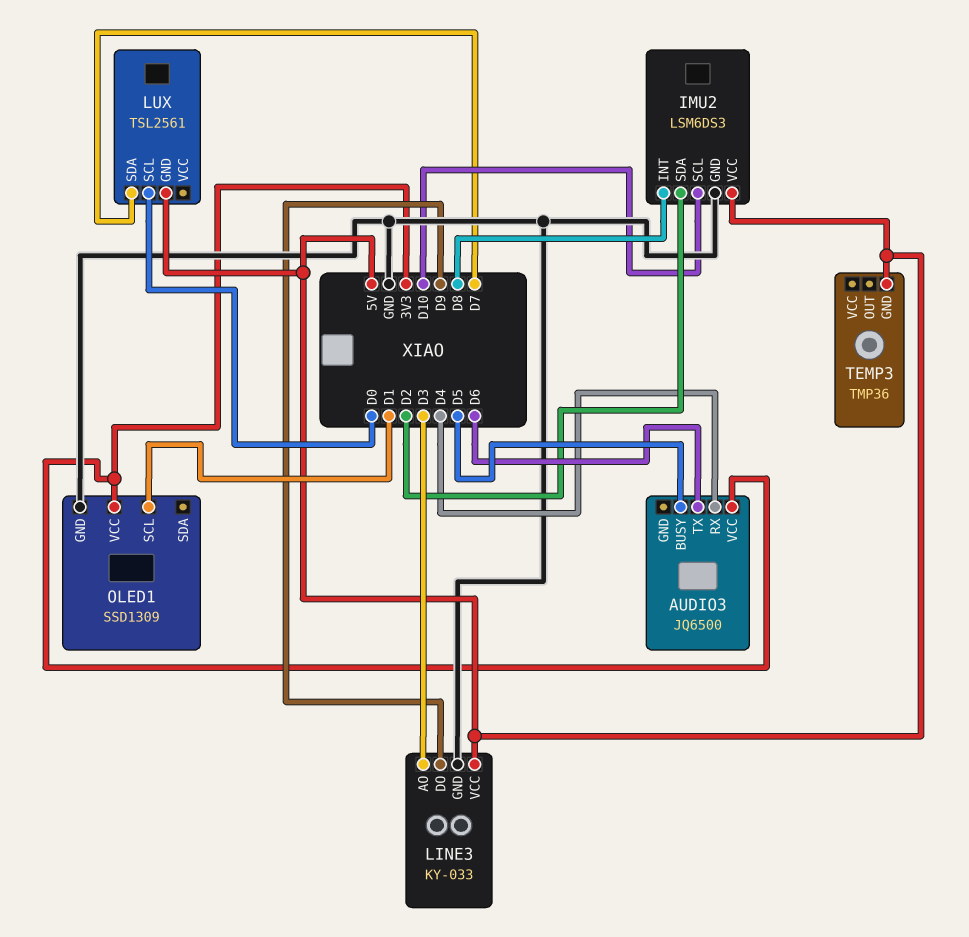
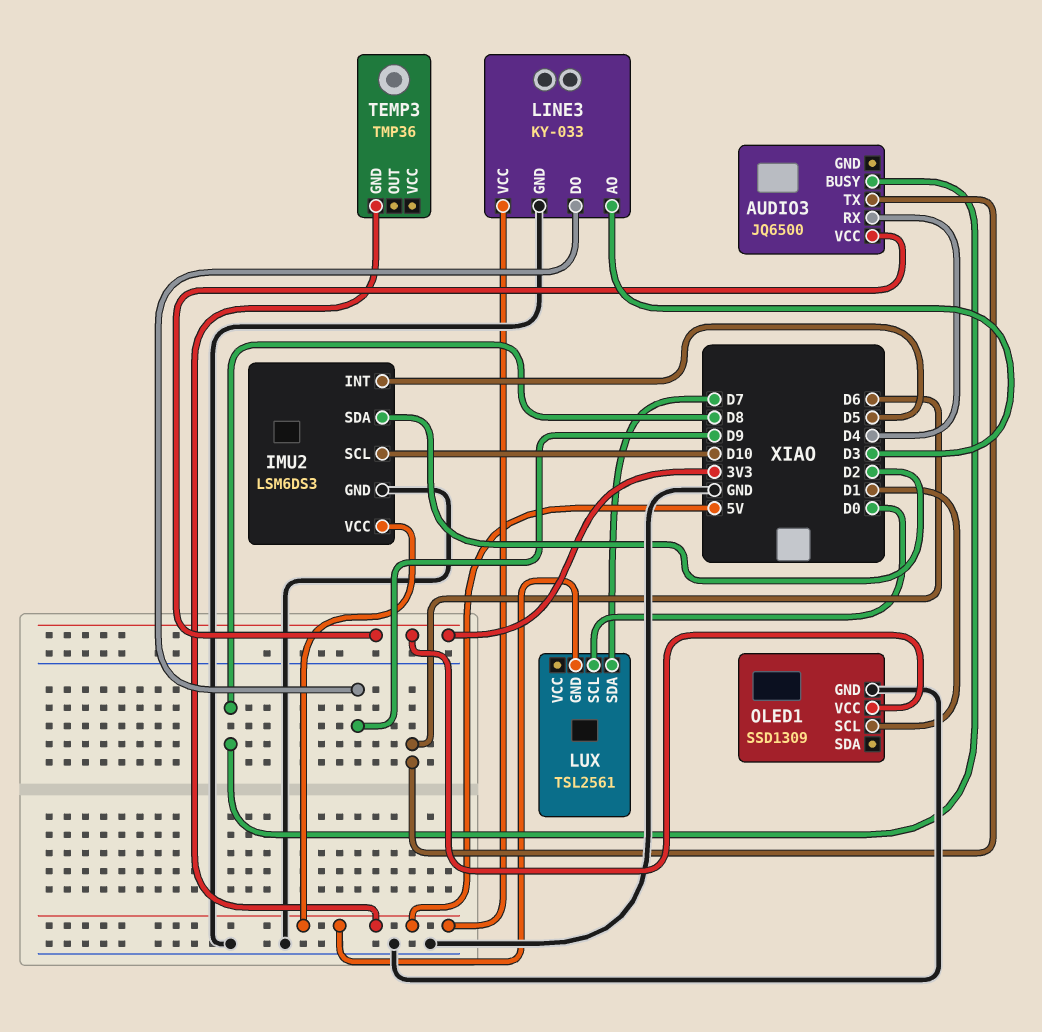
AUDIO3 pin BUSY: D5 -> D8
IMU2 pin INT: D8 -> D5

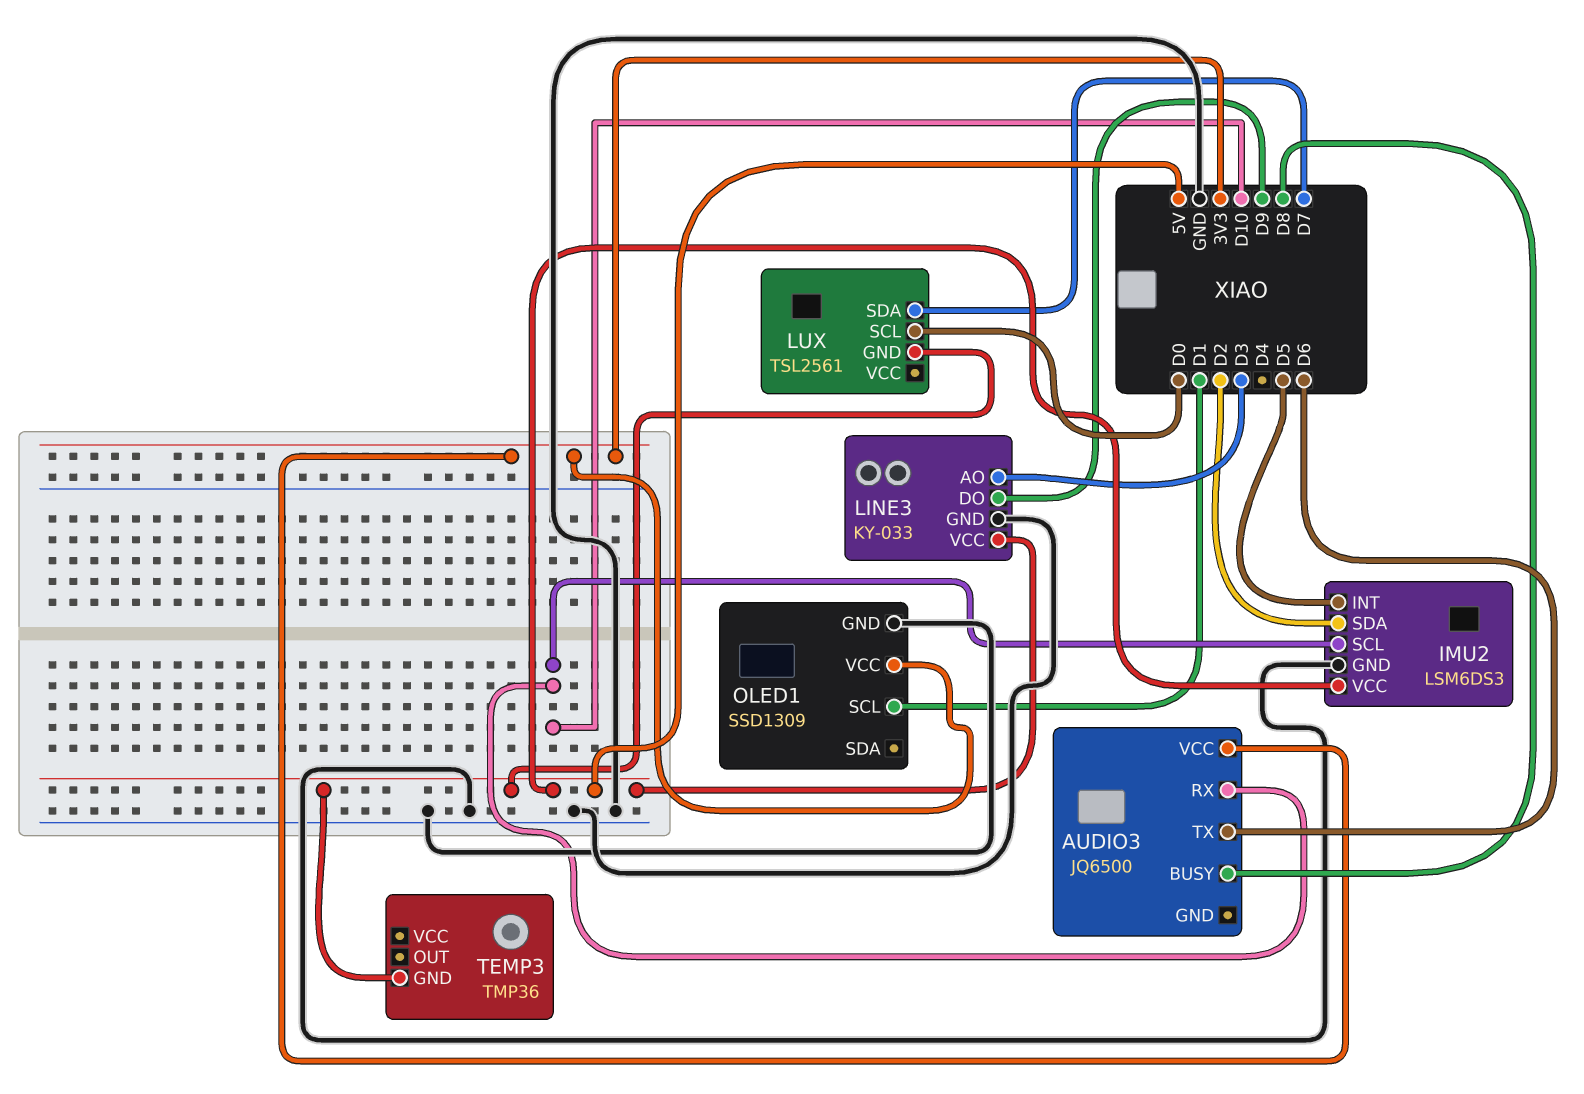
AUDIO3 pin RX: D4 -> D10

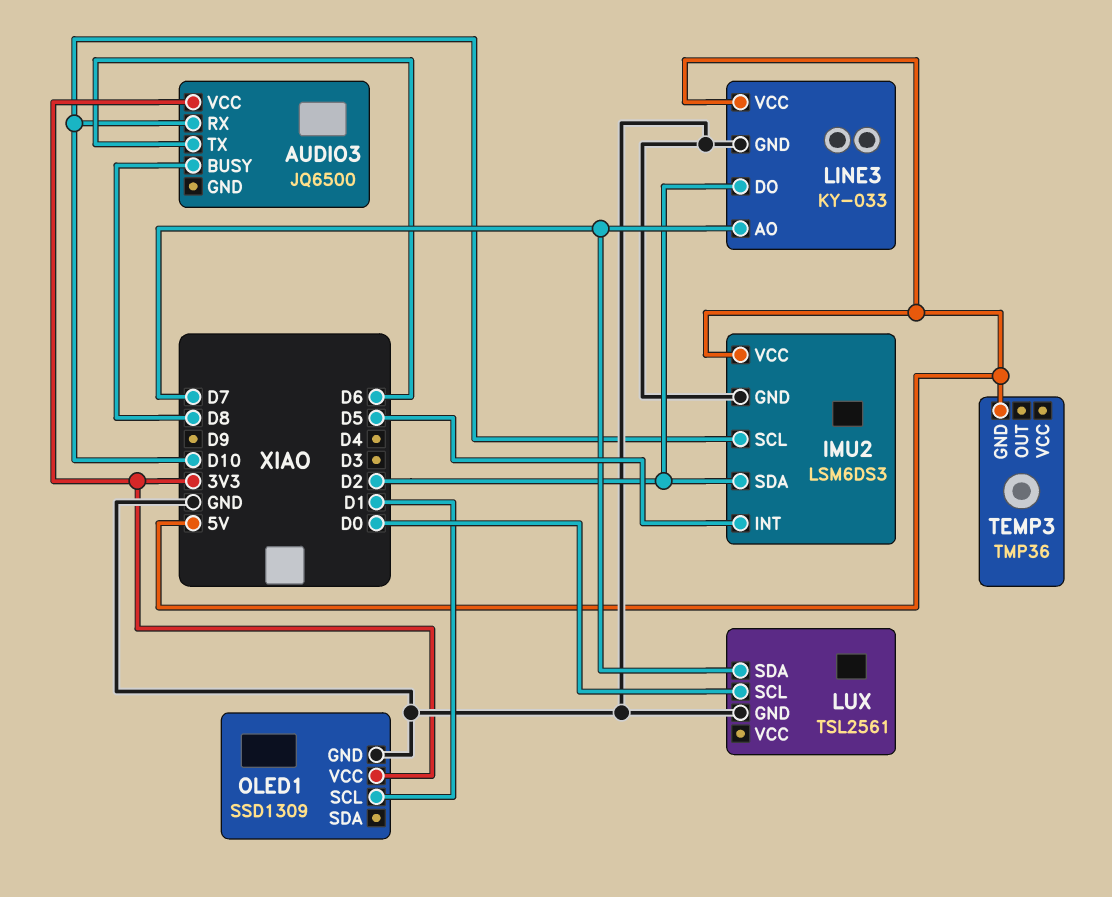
LINE3 pin AO: D3 -> D7
LINE3 pin DO: D9 -> D2
LUX pin GND: 5V -> GND

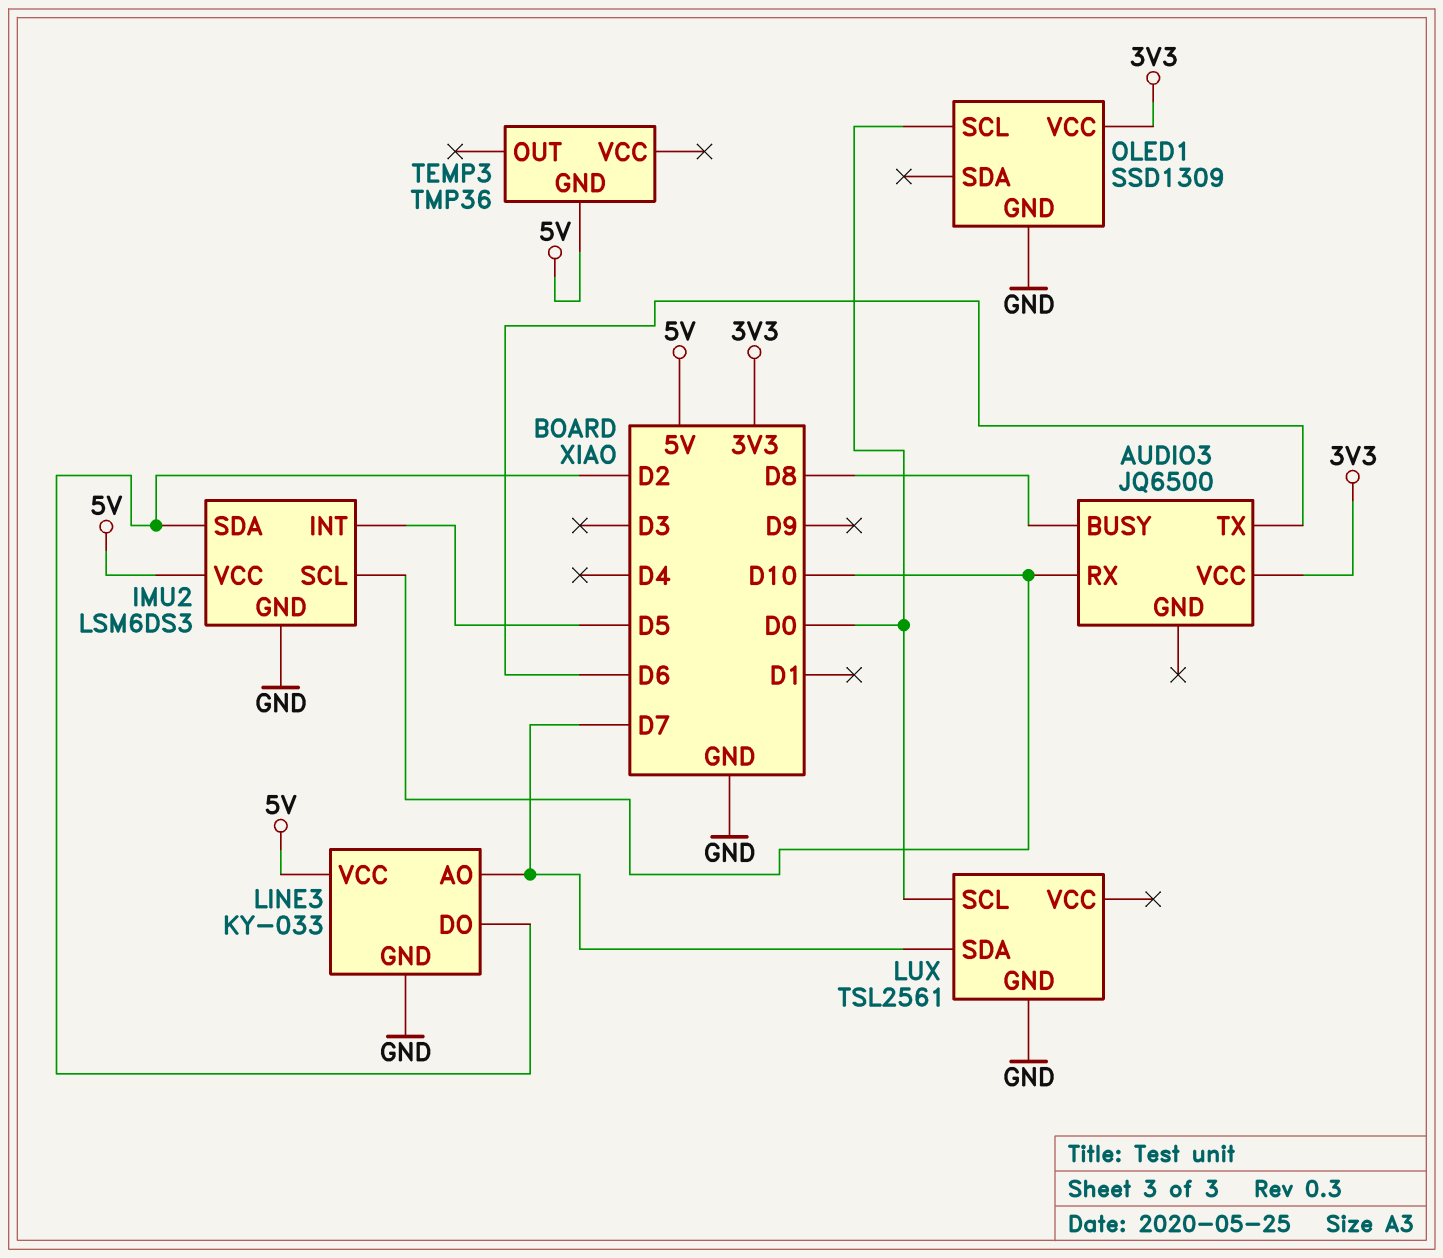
OLED1 pin SCL: D1 -> D0

